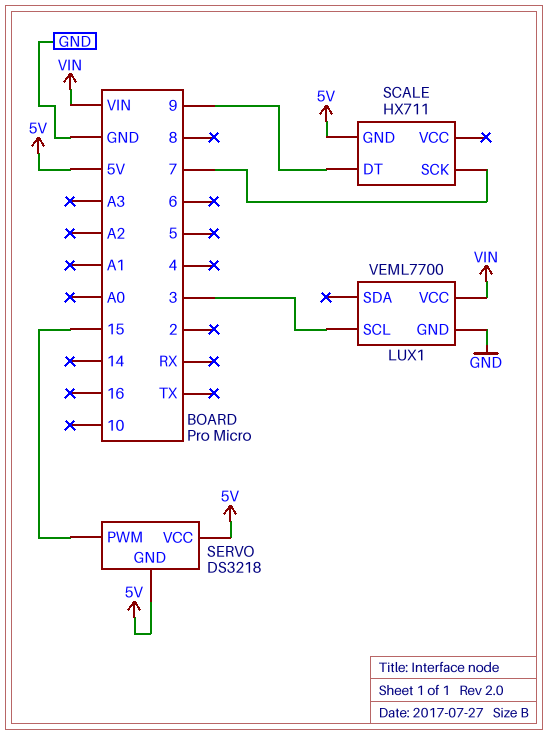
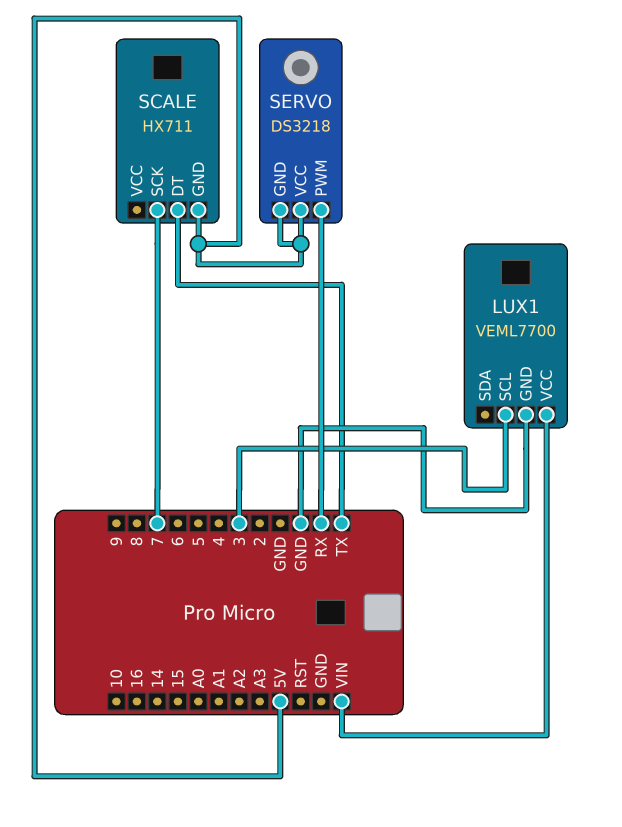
SCALE pin DT: 9 -> TX
SERVO pin PWM: 15 -> RX

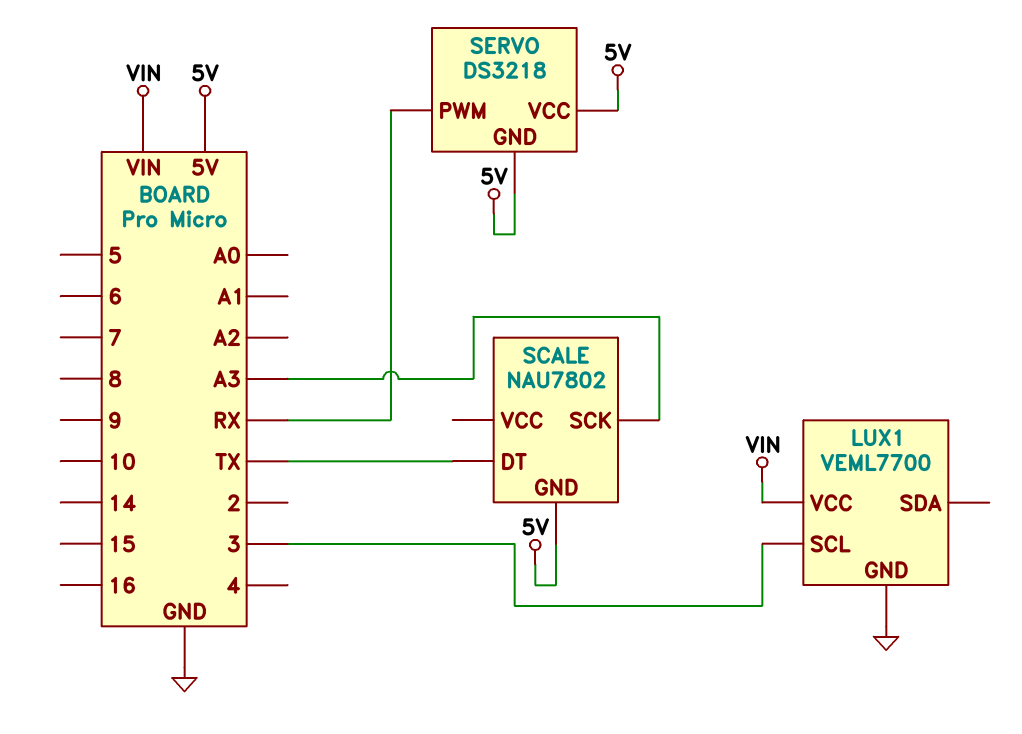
SCALE: HX711 -> NAU7802
SCALE pin SCK: 7 -> A3

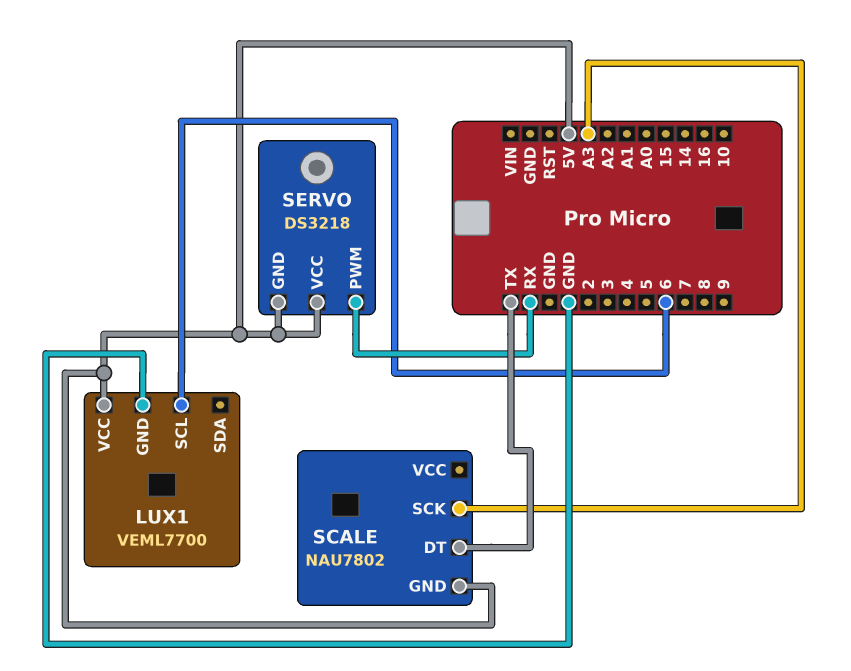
LUX1 pin SCL: 3 -> 6
LUX1 pin VCC: VIN -> 5V

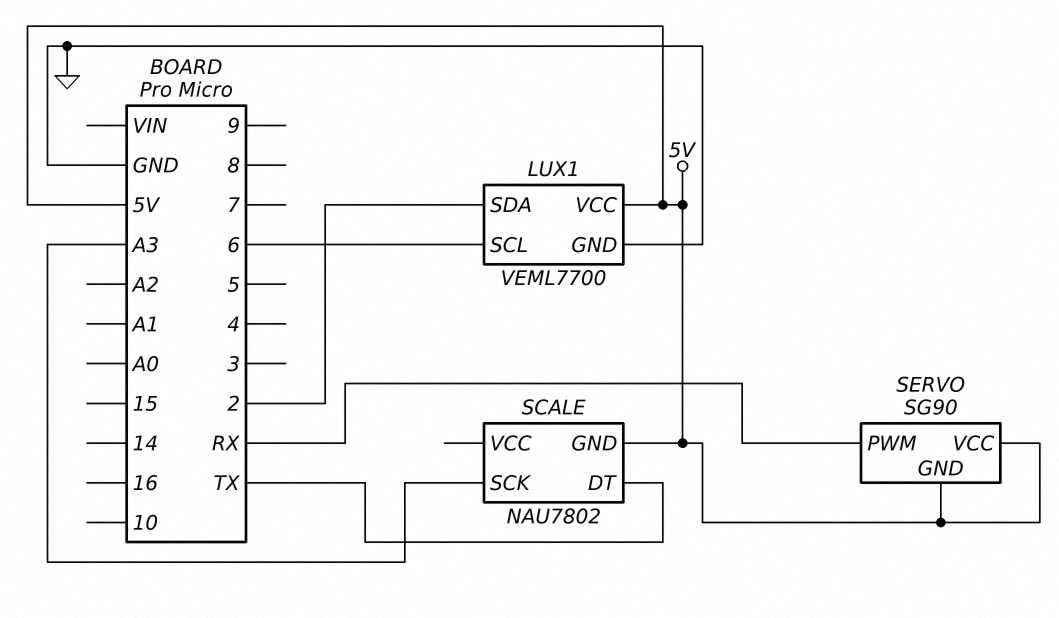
LUX1 pin SDA: none -> 2
SERVO: DS3218 -> SG90

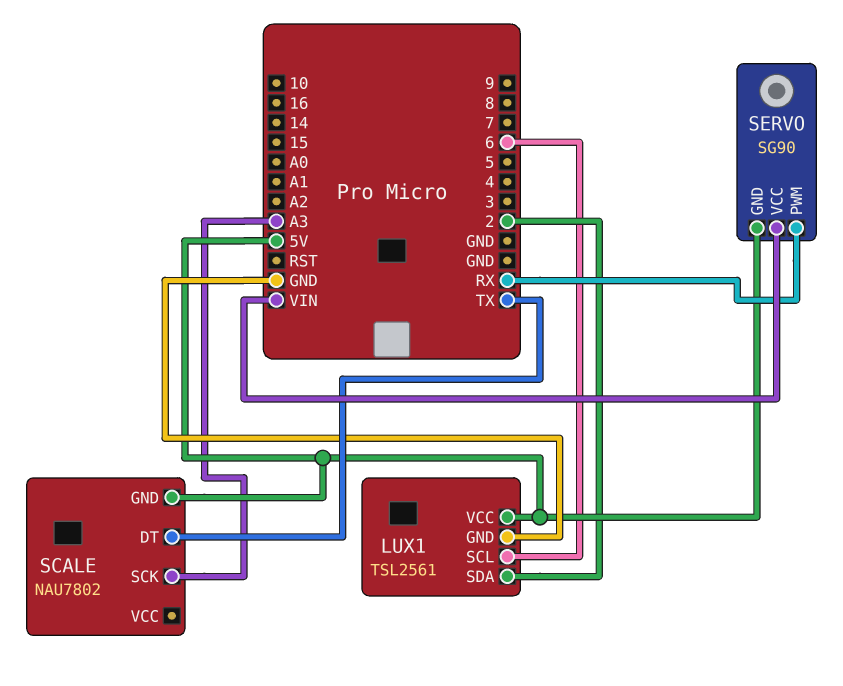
LUX1: VEML7700 -> TSL2561
SERVO pin VCC: 5V -> VIN

